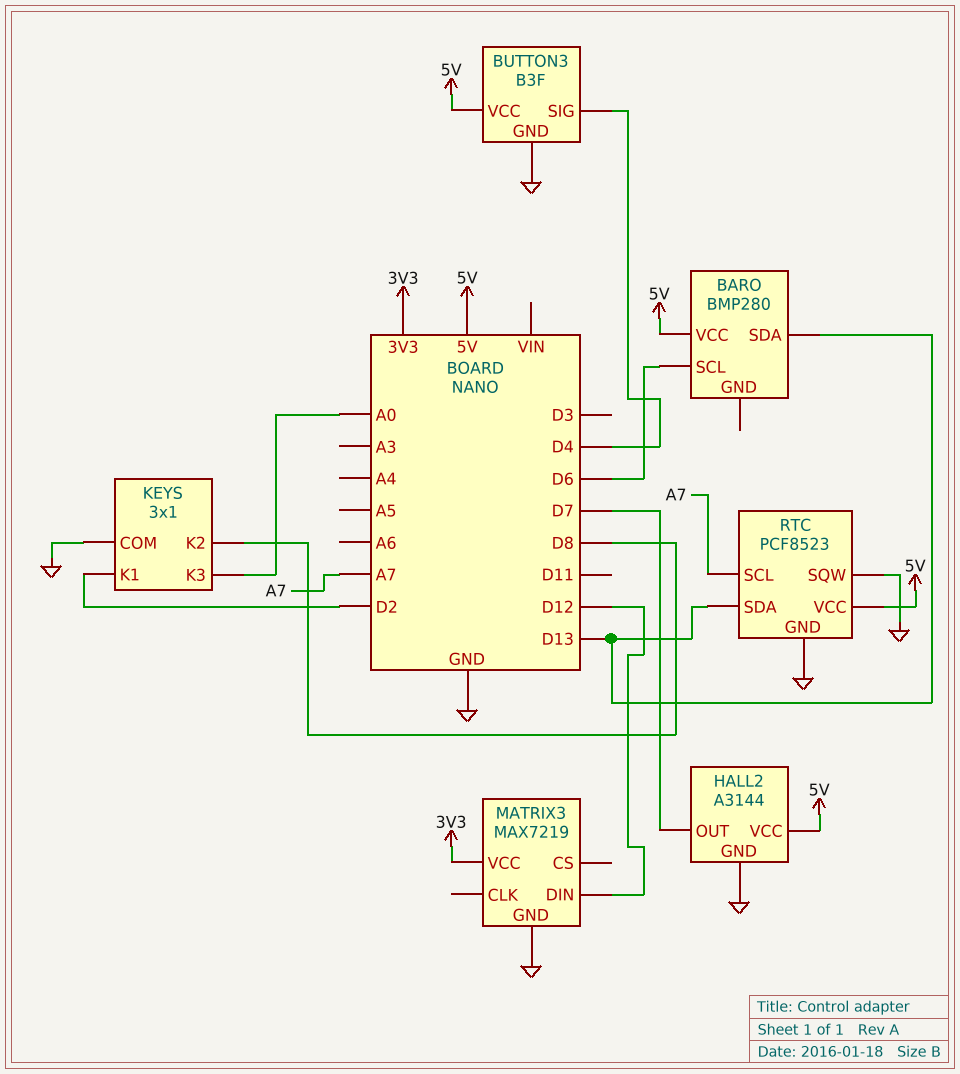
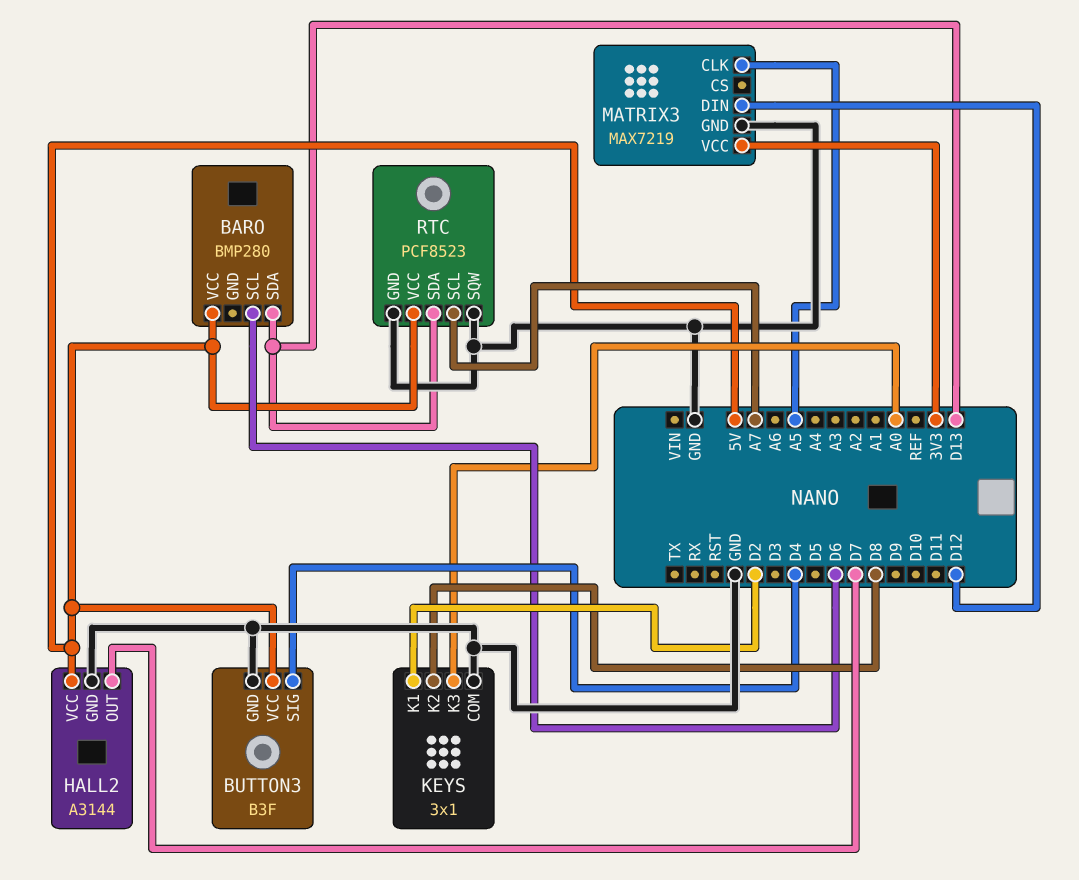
MATRIX3 pin CLK: none -> A5

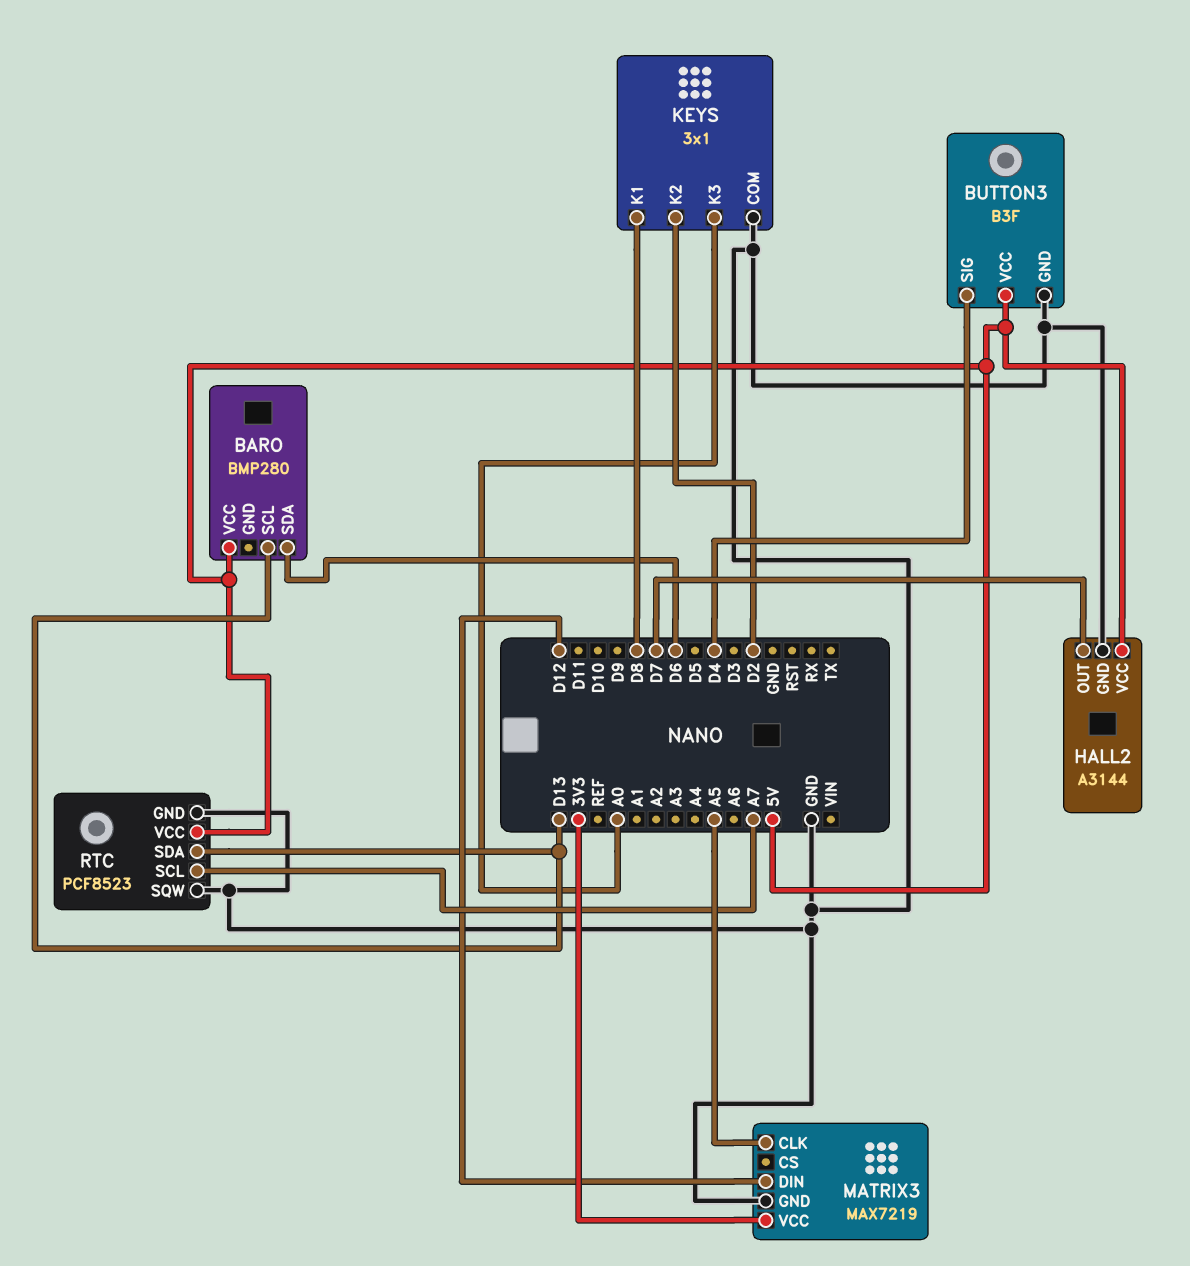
BARO pin SCL: D6 -> D13
BARO pin SDA: D13 -> D6
KEYS pin K1: D2 -> D8
KEYS pin K2: D8 -> D2

